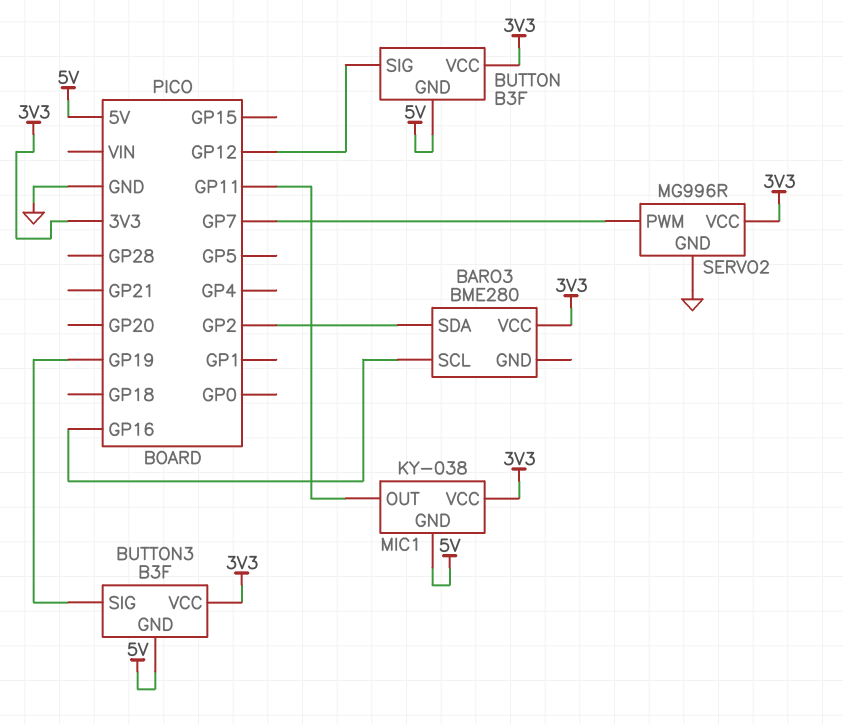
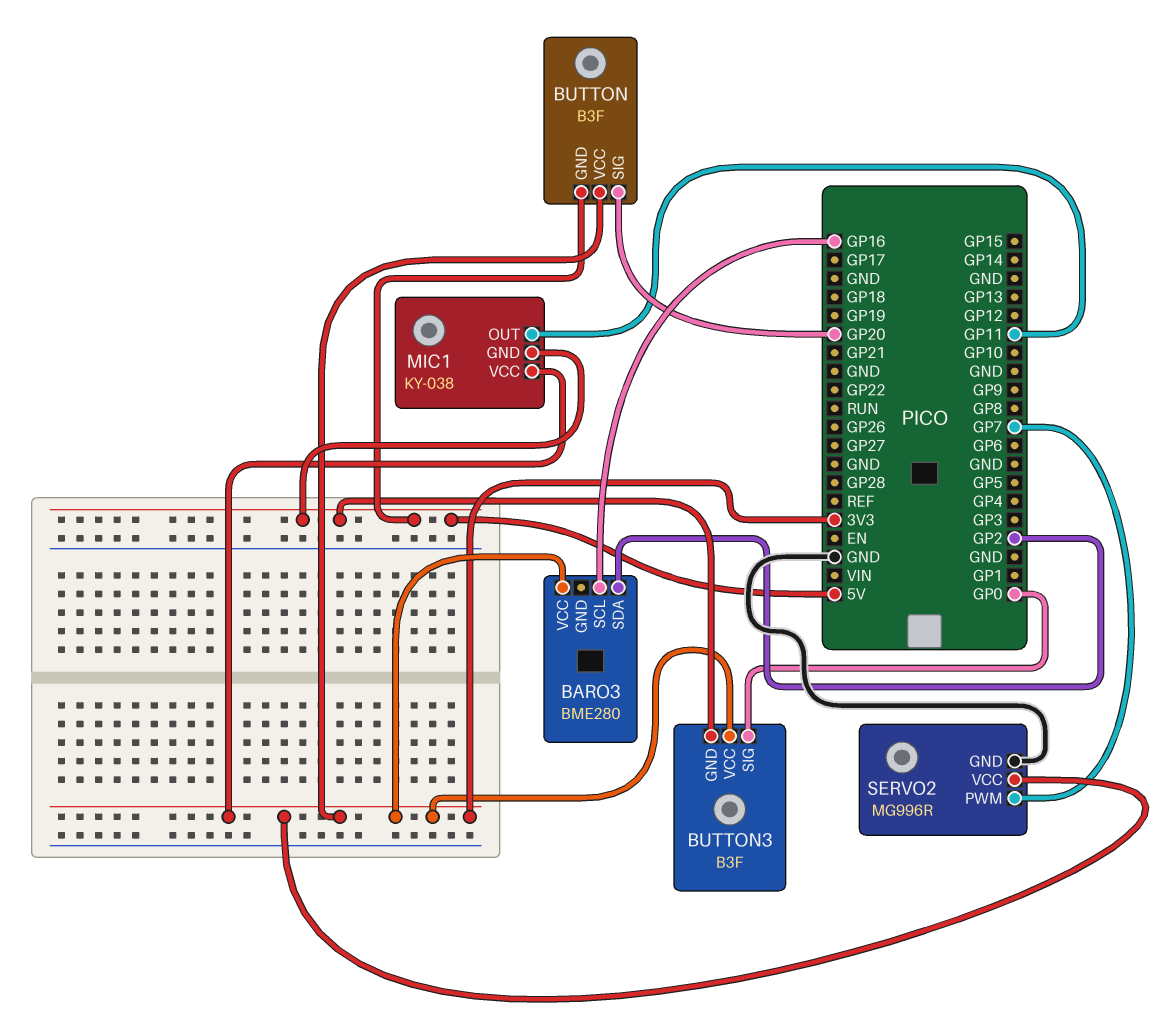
BUTTON pin SIG: GP12 -> GP20
BUTTON3 pin SIG: GP19 -> GP0

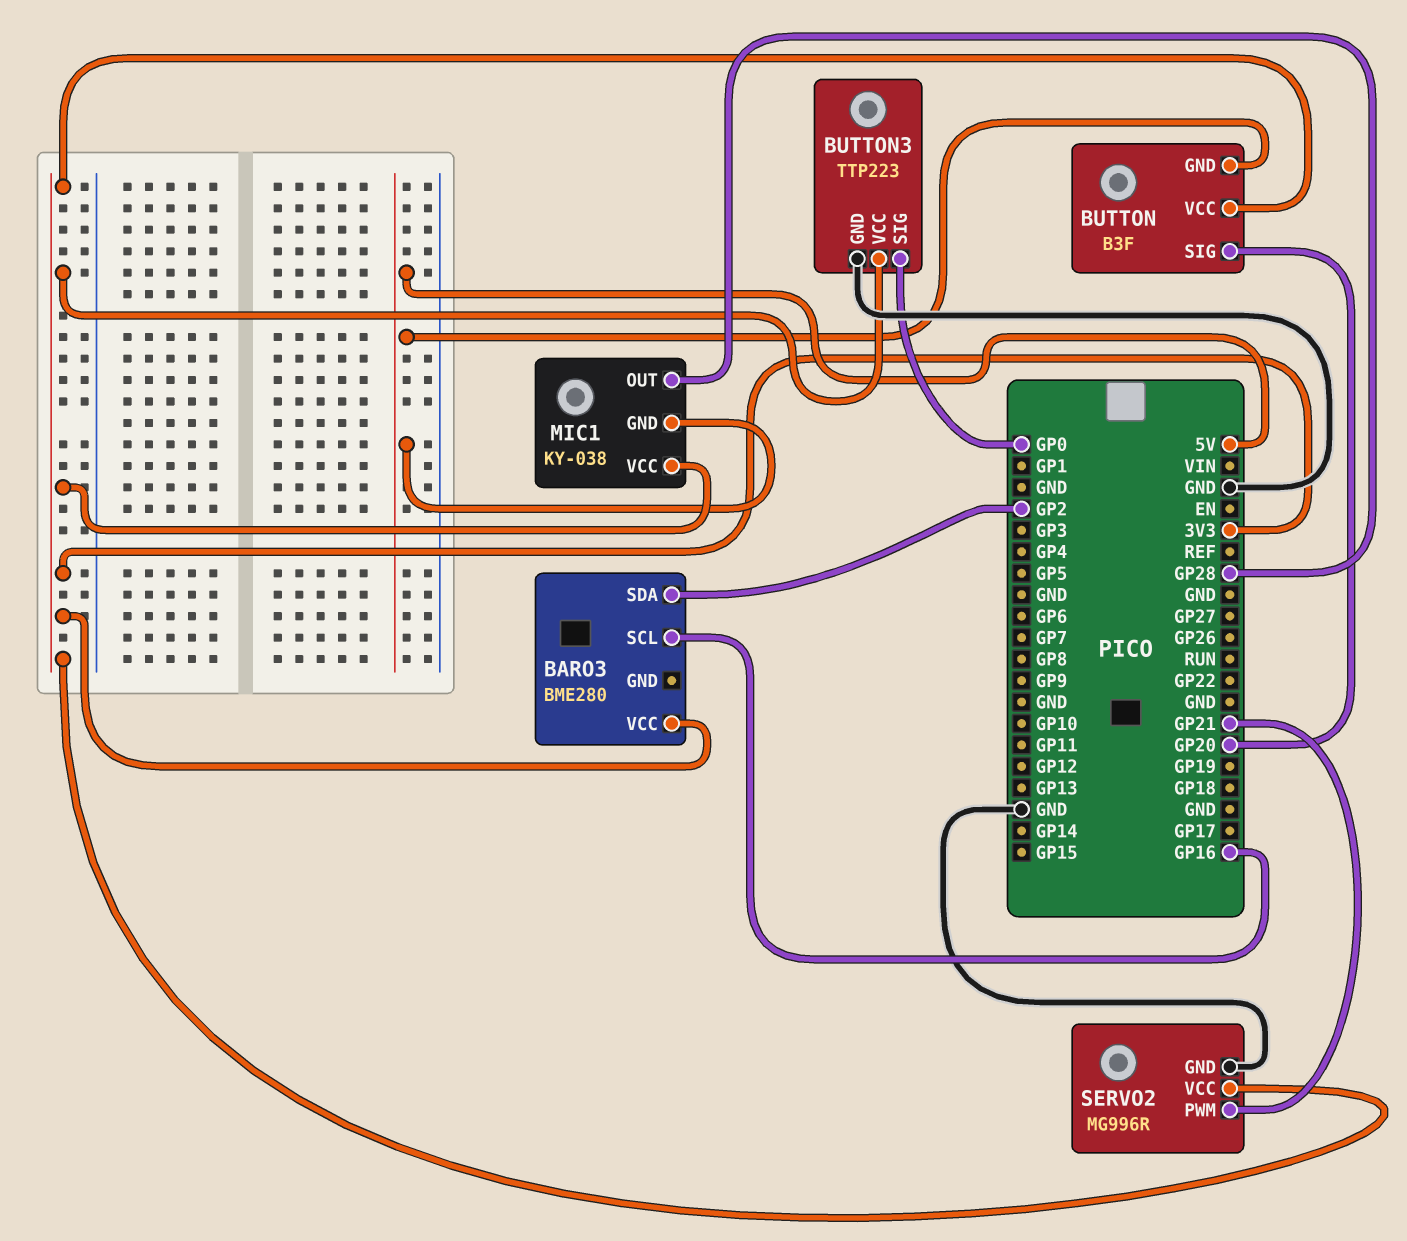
BUTTON3: B3F -> TTP223
BUTTON3 pin GND: 5V -> GND
MIC1 pin OUT: GP11 -> GP28
SERVO2 pin PWM: GP7 -> GP21

